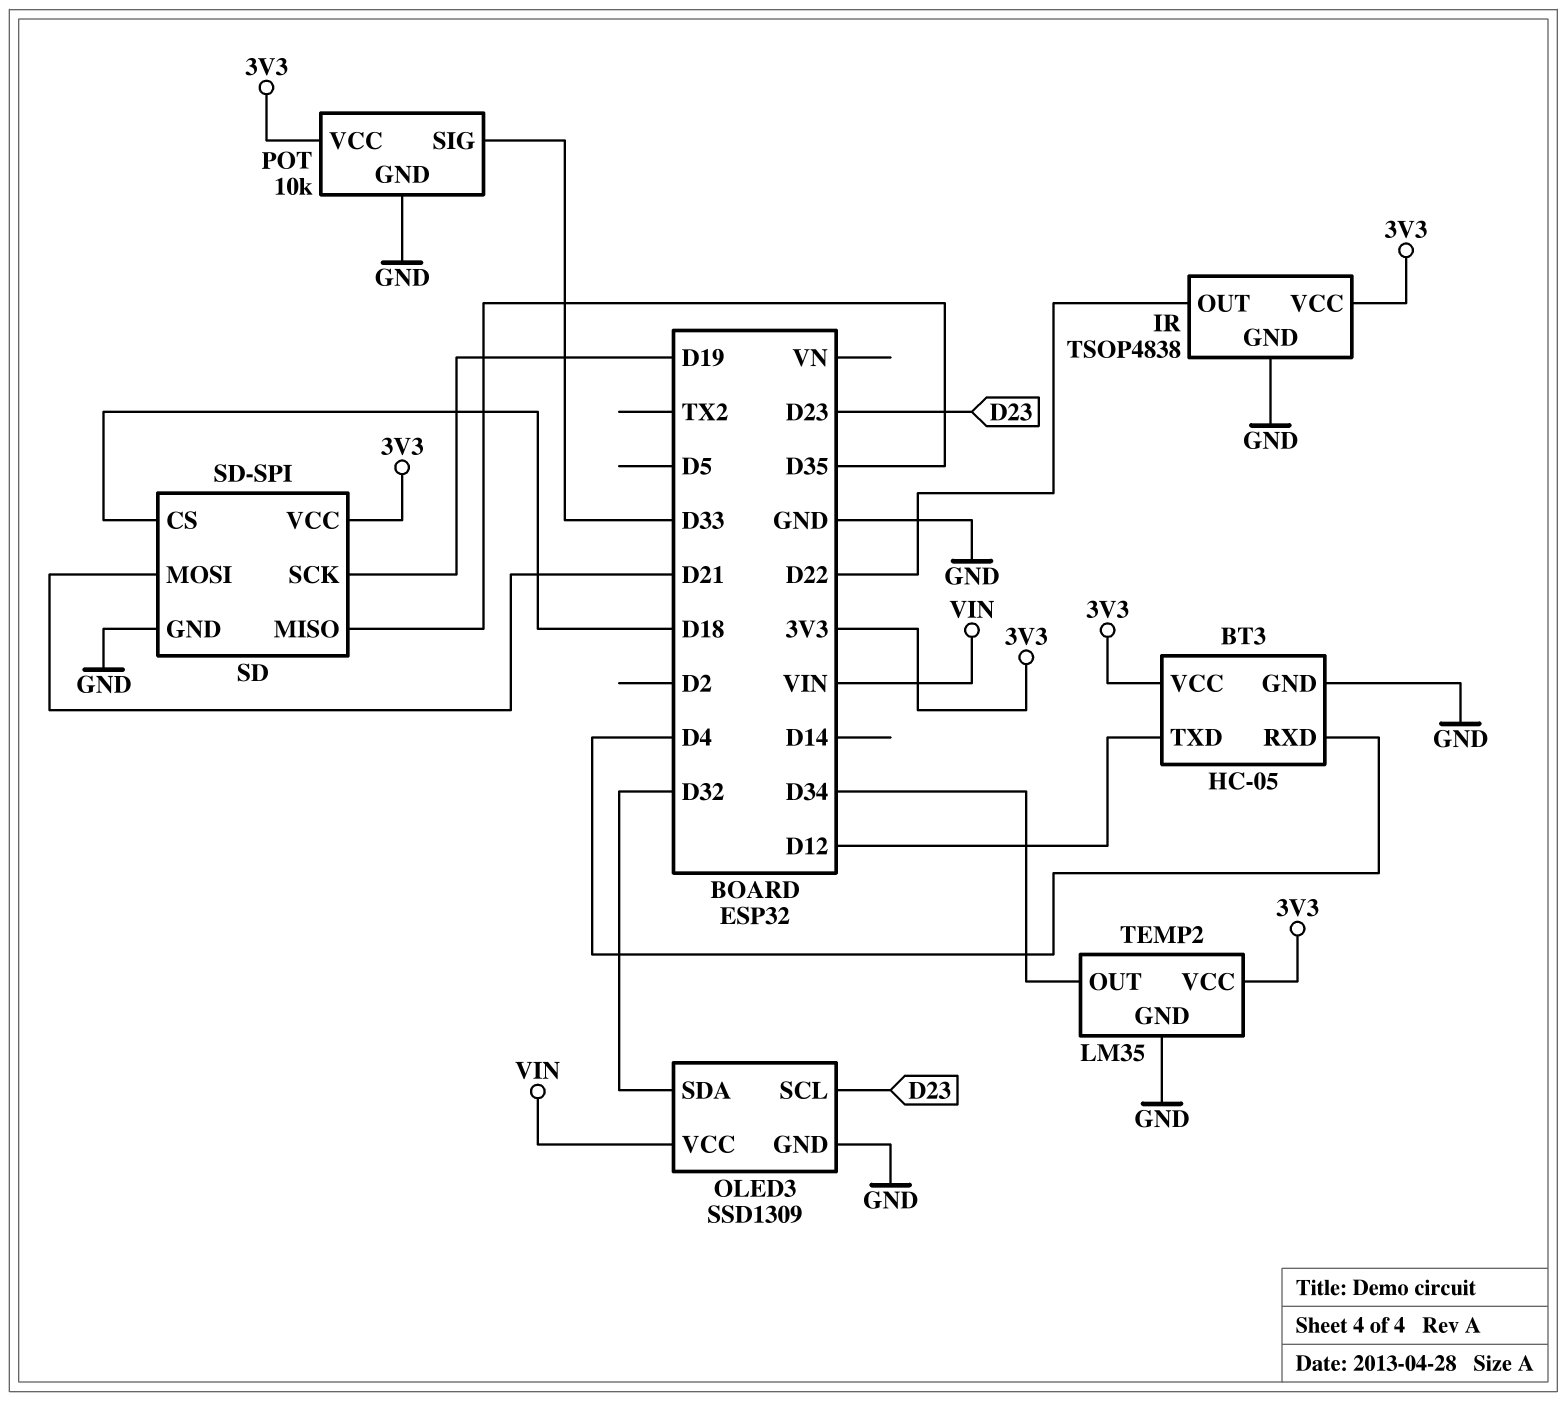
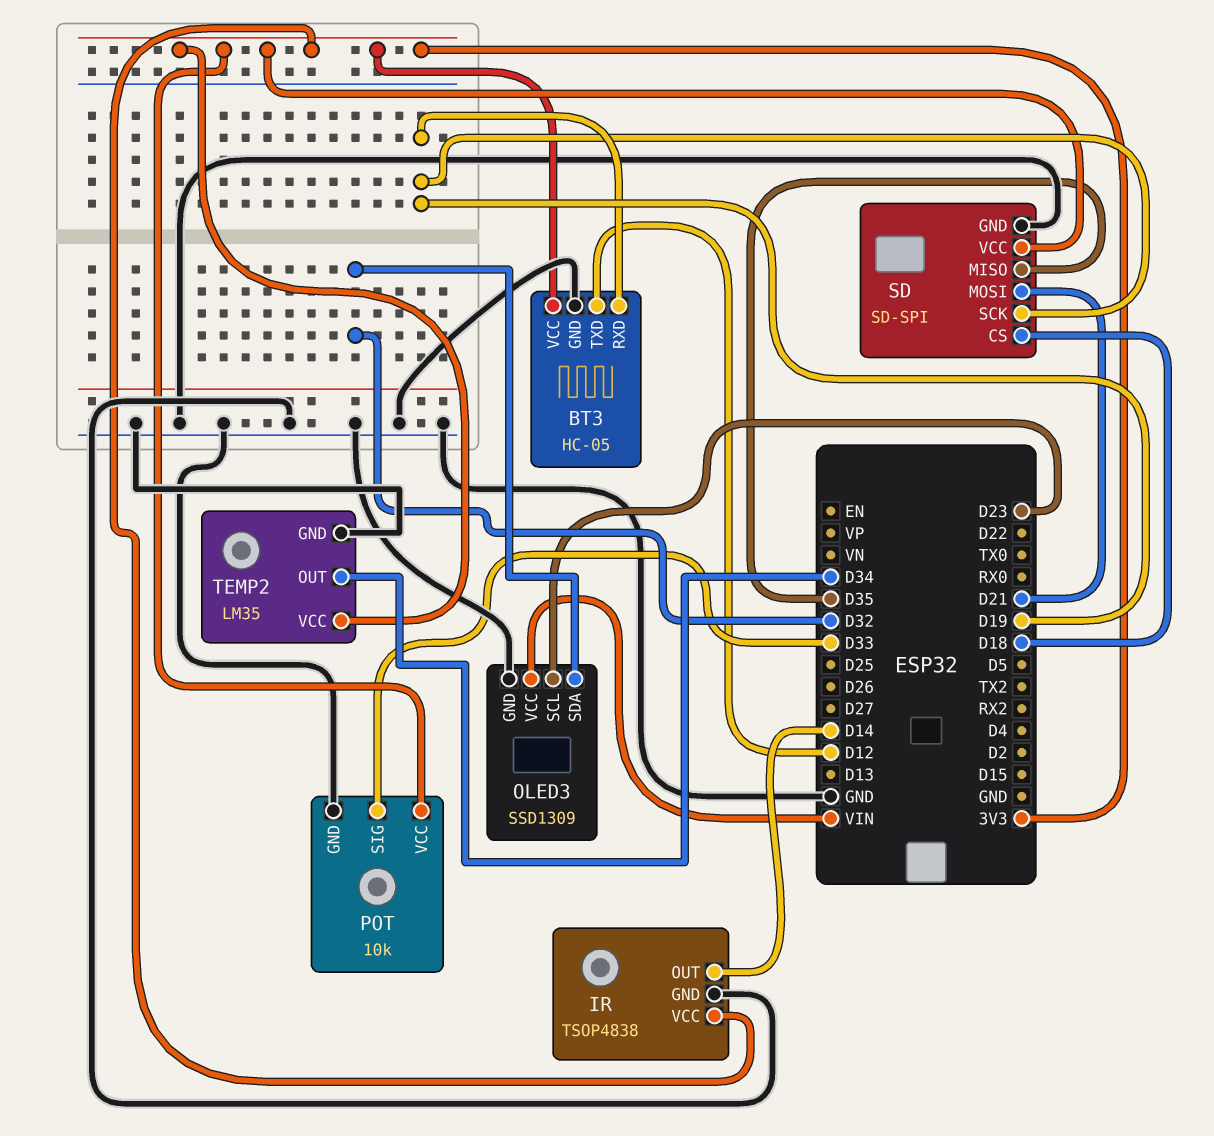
BT3 pin RXD: D4 -> D19
IR pin OUT: D22 -> D14

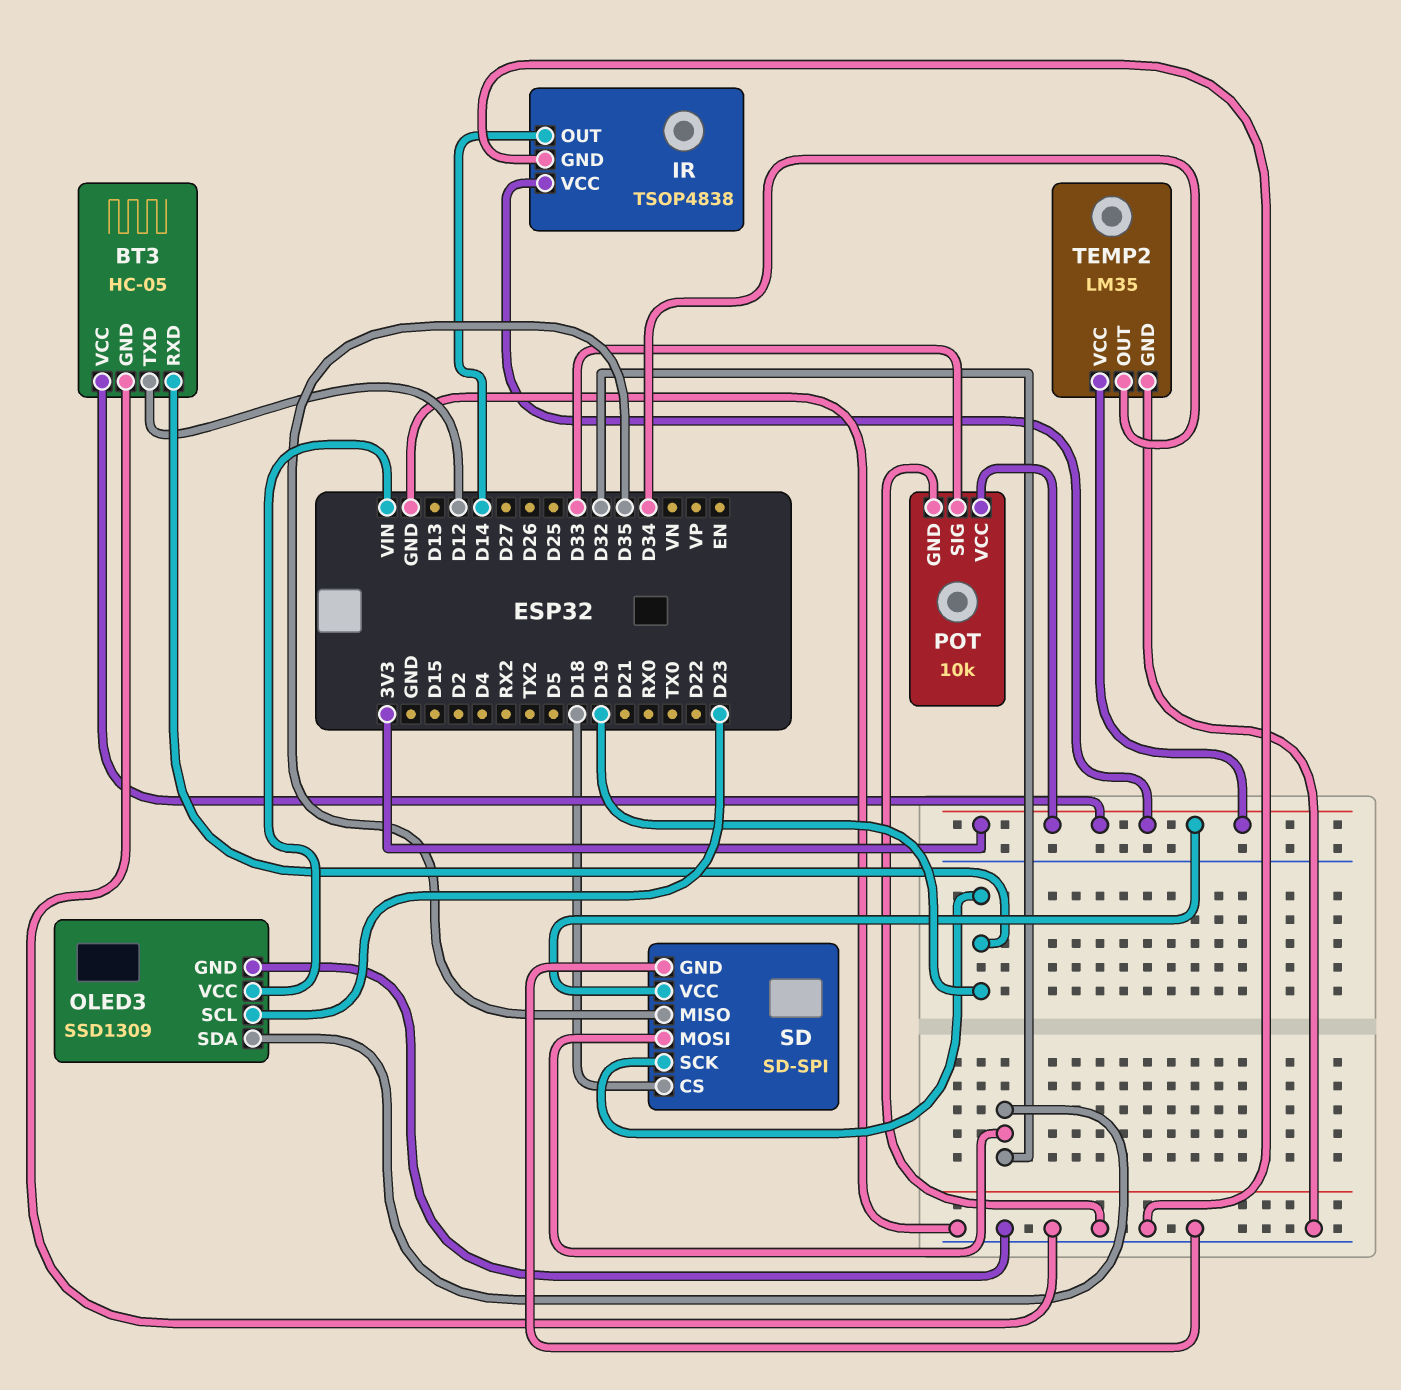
SD pin MOSI: D21 -> D32

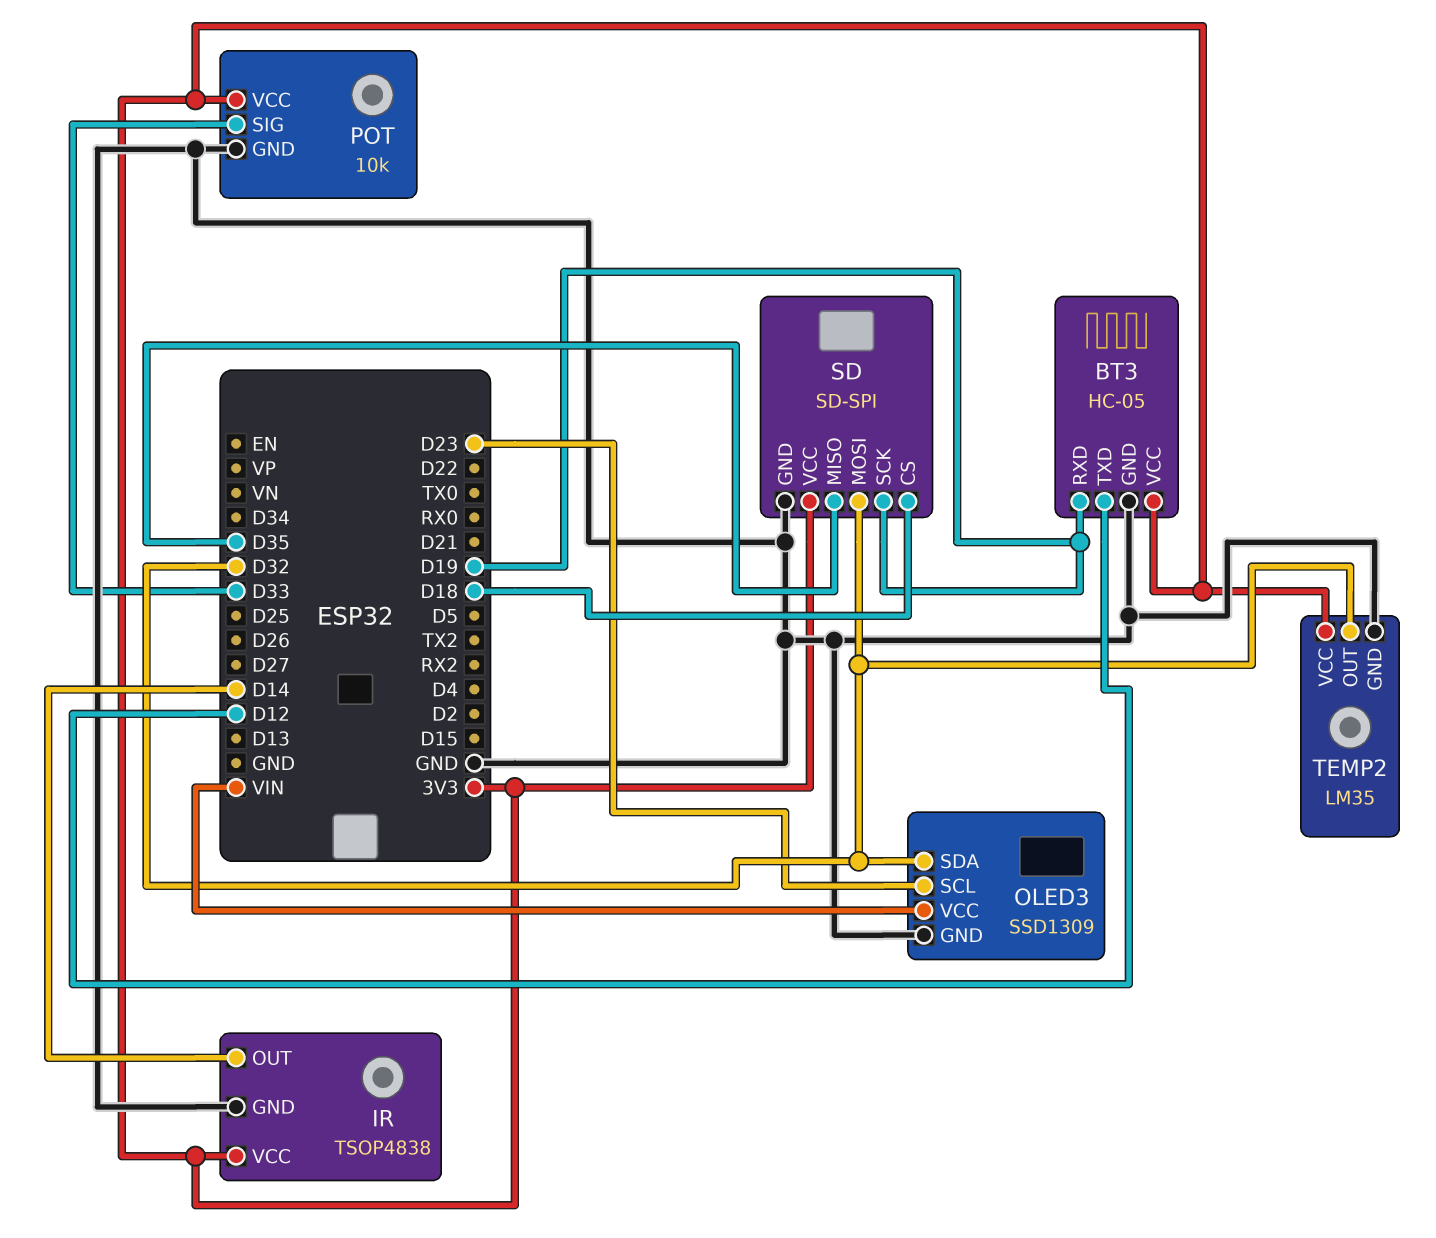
TEMP2 pin OUT: D34 -> D32

